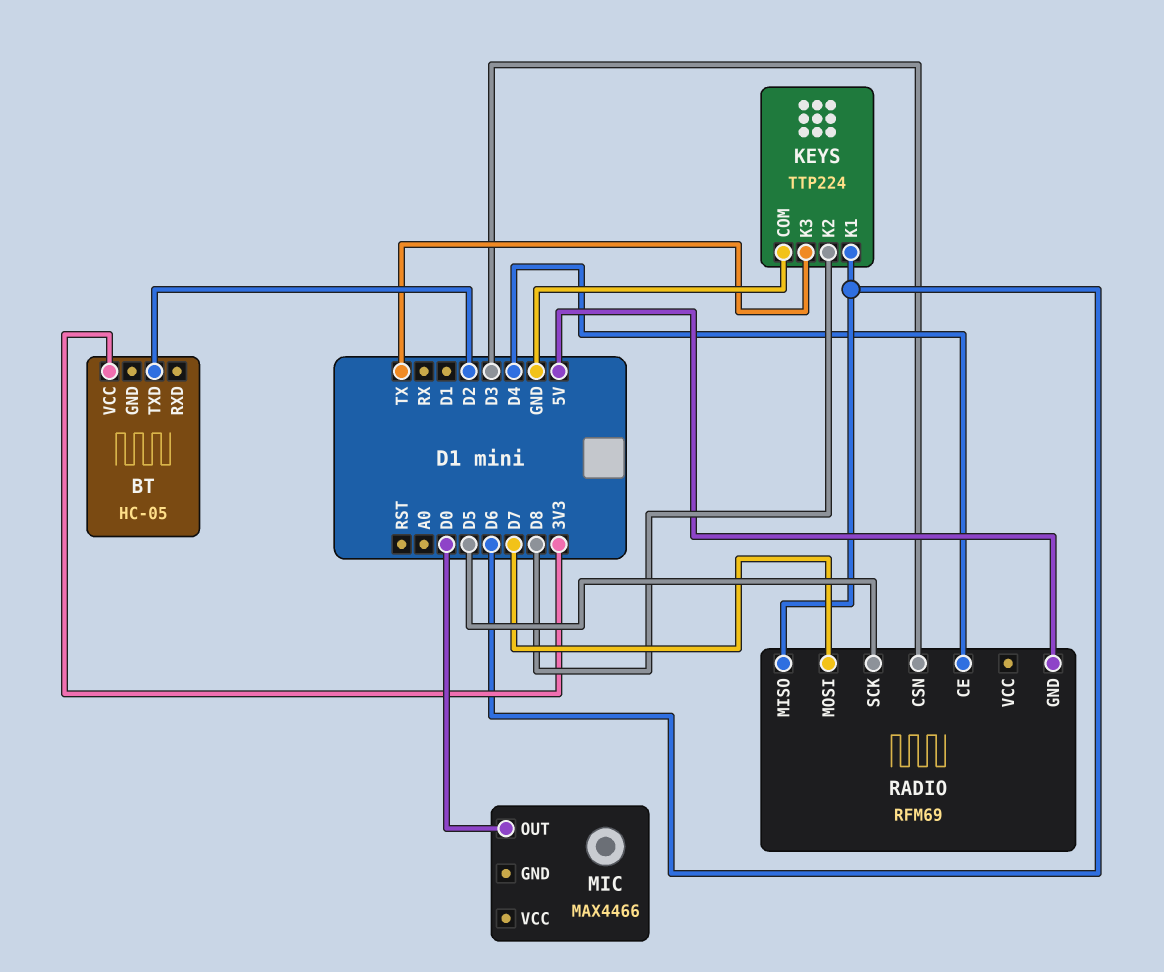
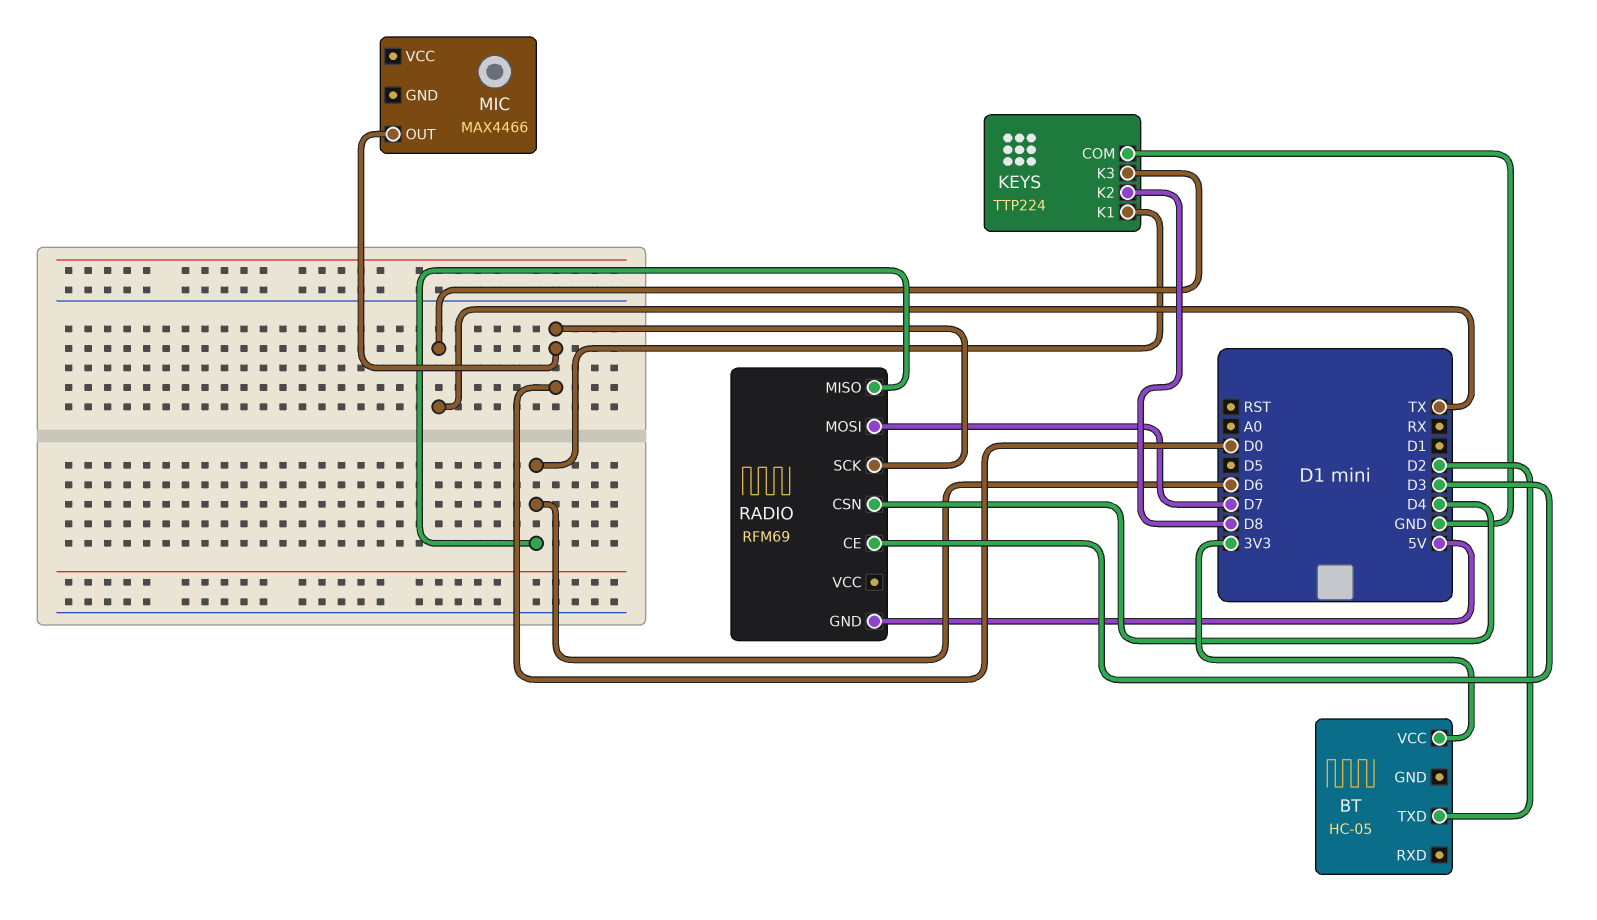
RADIO pin CE: D4 -> D3
RADIO pin CSN: D3 -> D4
RADIO pin SCK: D5 -> D0

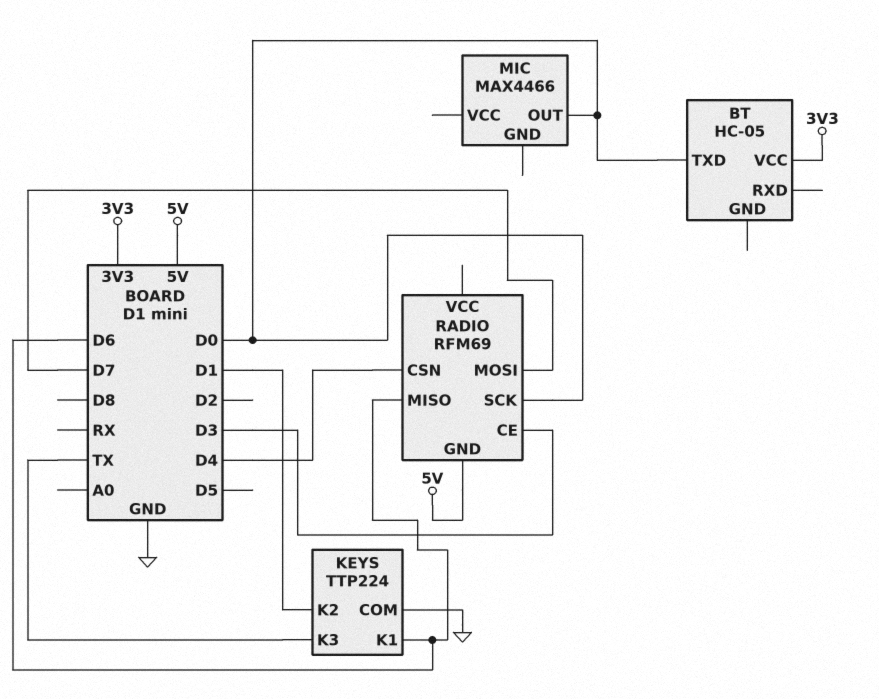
BT pin TXD: D2 -> D0
KEYS pin K2: D8 -> D1

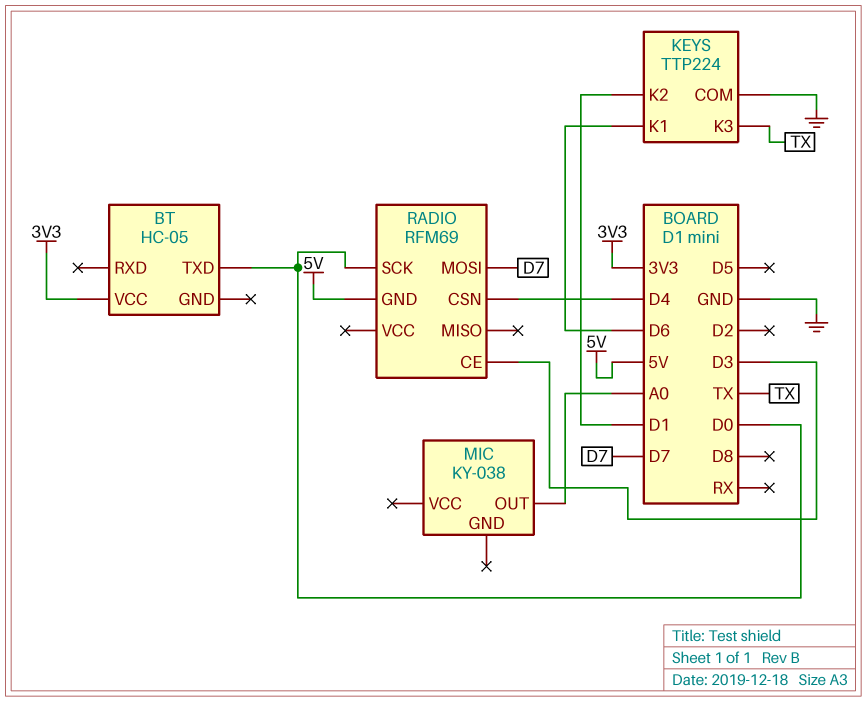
MIC: MAX4466 -> KY-038
MIC pin OUT: D0 -> A0
RADIO pin MISO: D6 -> none

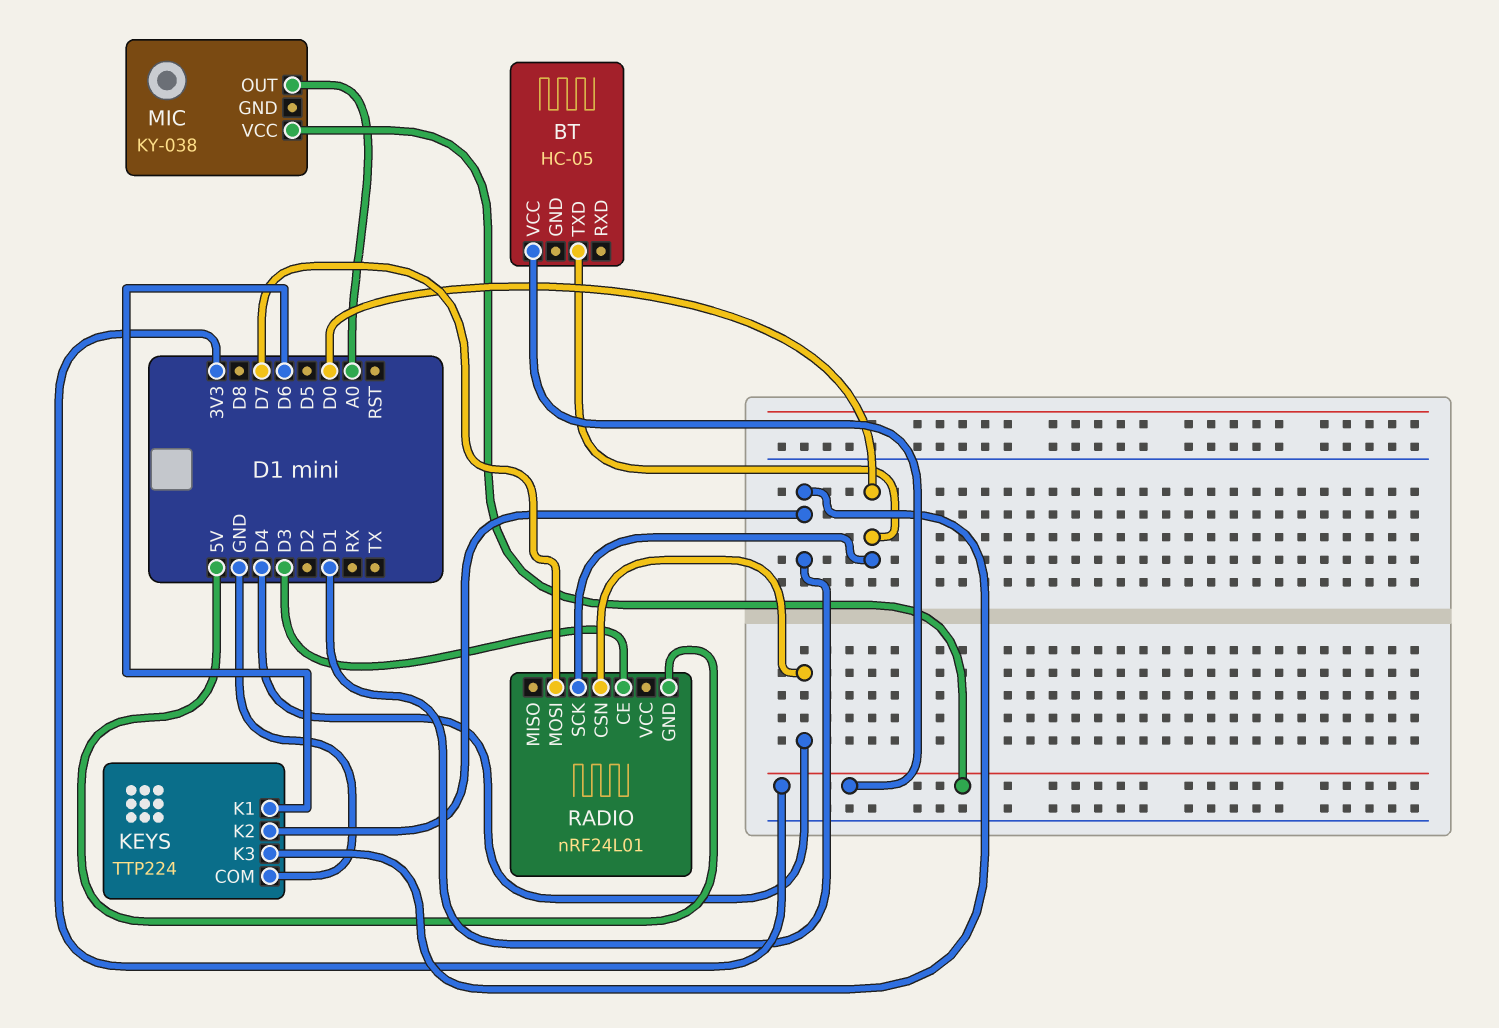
KEYS pin K3: TX -> D1
MIC pin VCC: none -> 3V3
RADIO: RFM69 -> nRF24L01

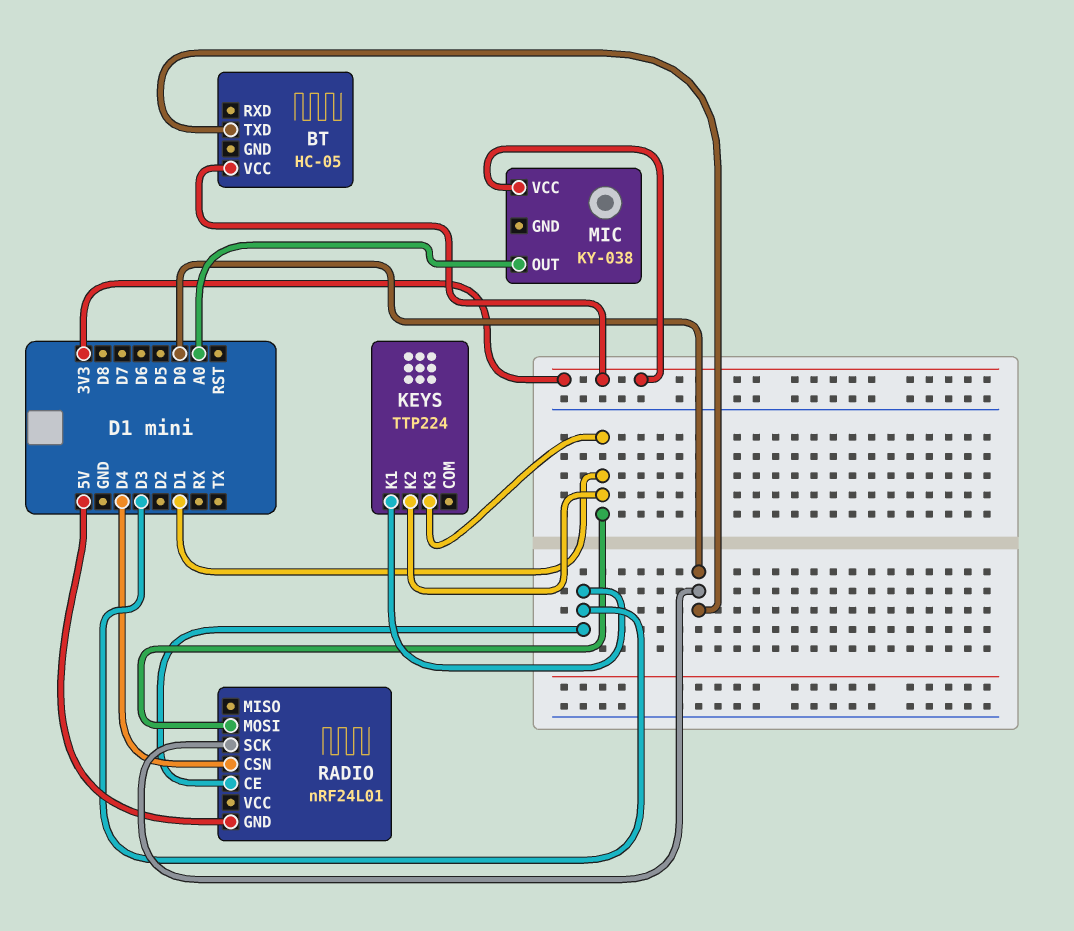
KEYS pin COM: GND -> none
KEYS pin K1: D6 -> D3
RADIO pin MOSI: D7 -> D1

